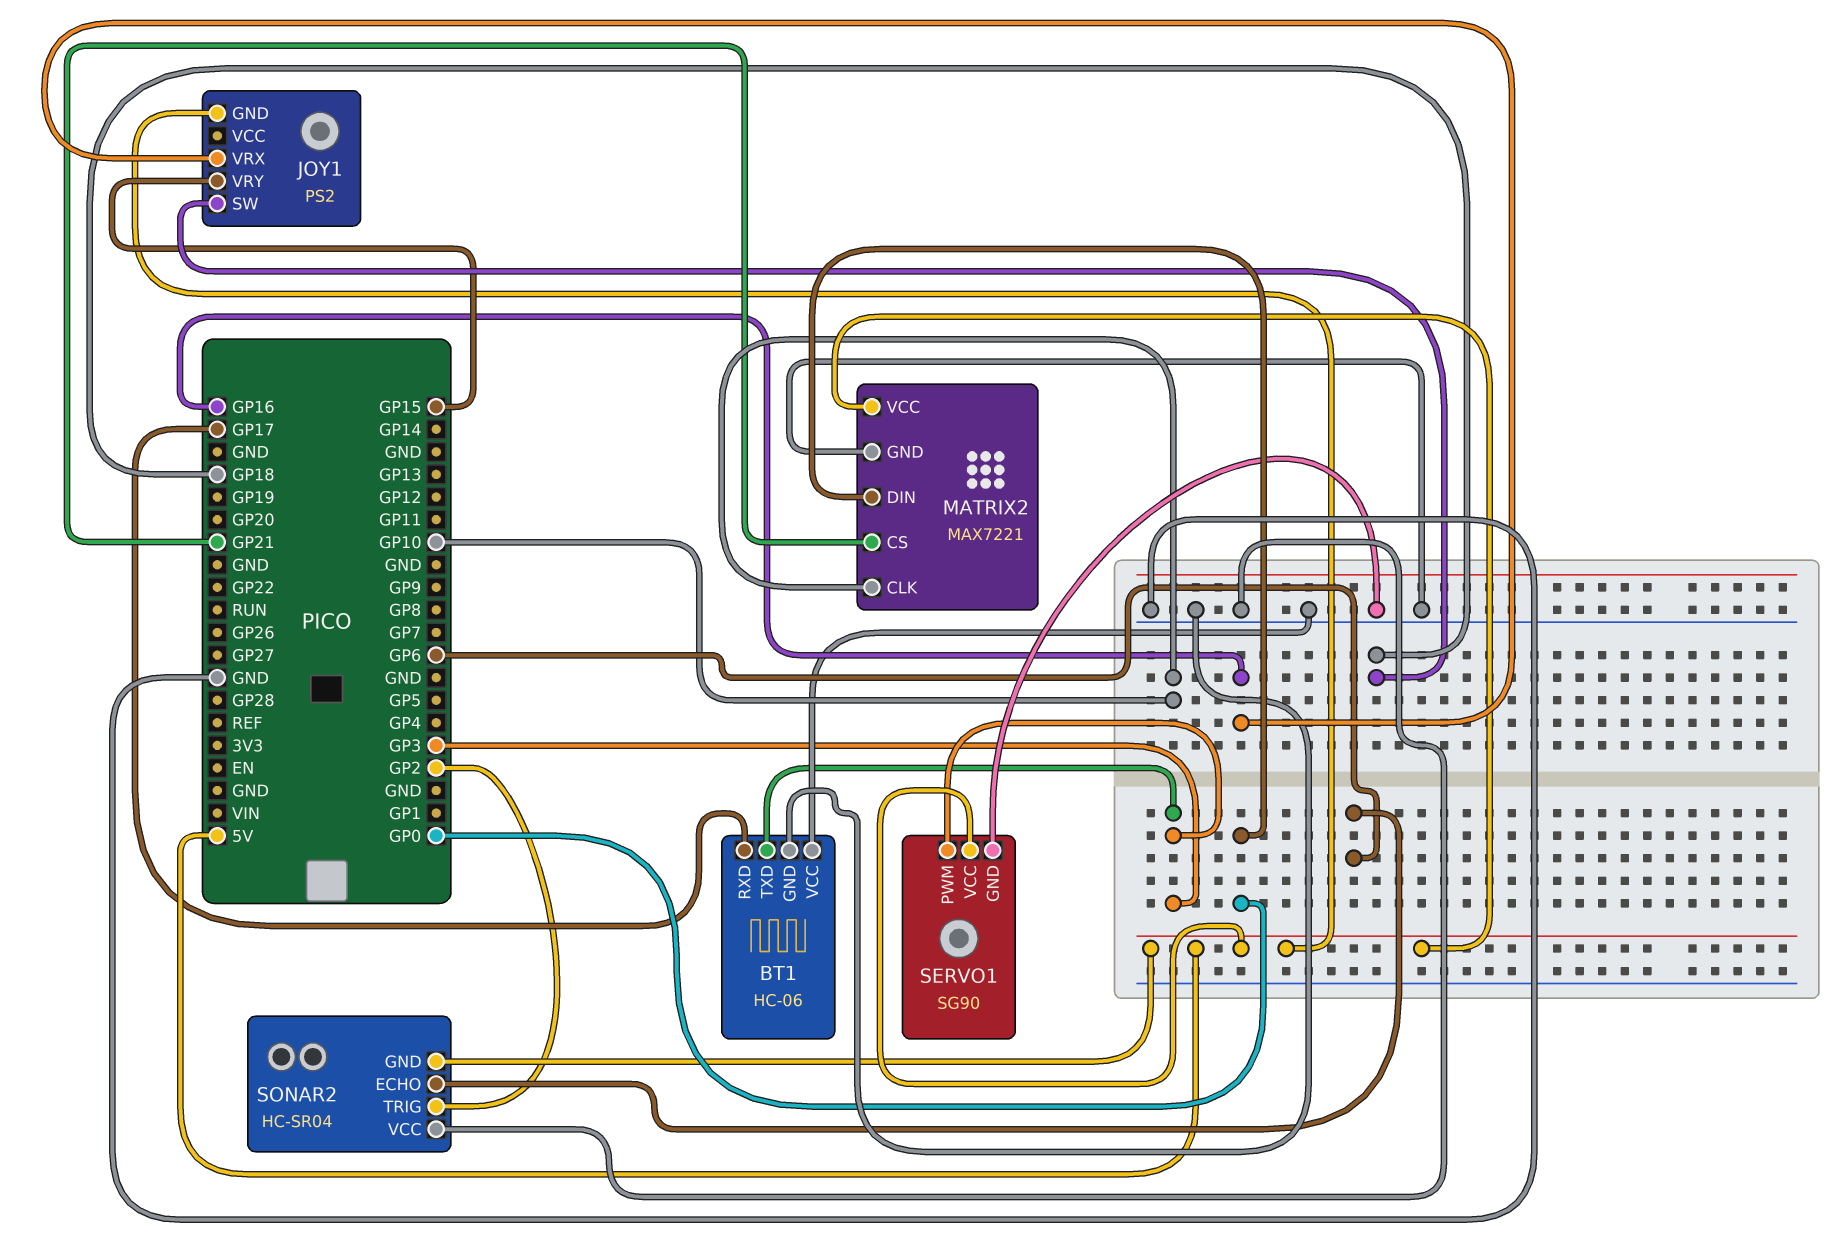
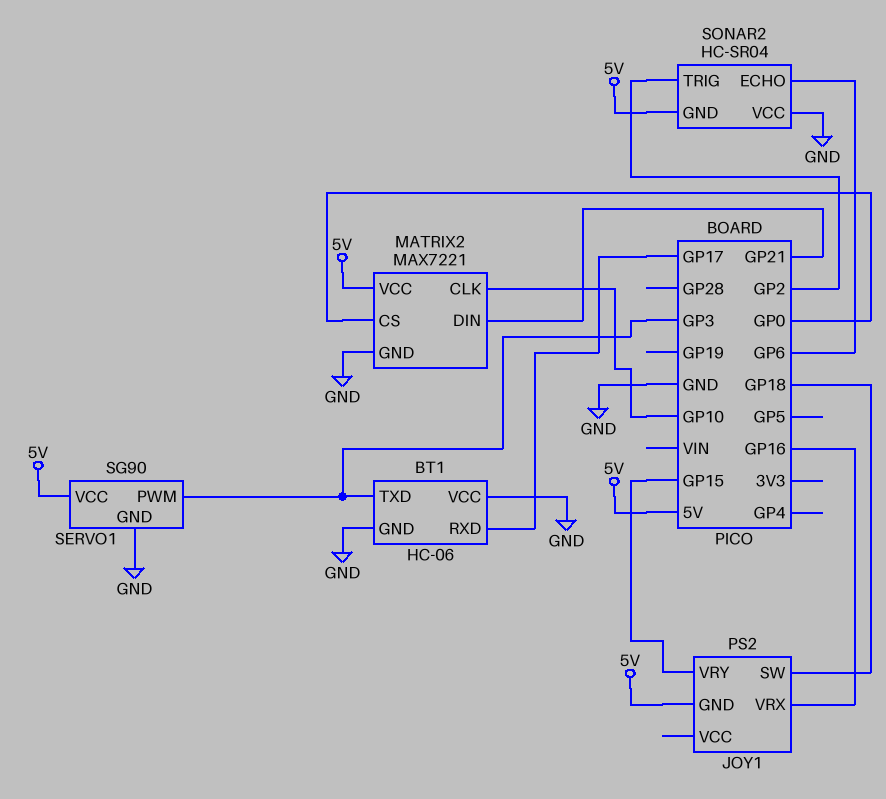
MATRIX2 pin CS: GP21 -> GP0
MATRIX2 pin DIN: GP0 -> GP21

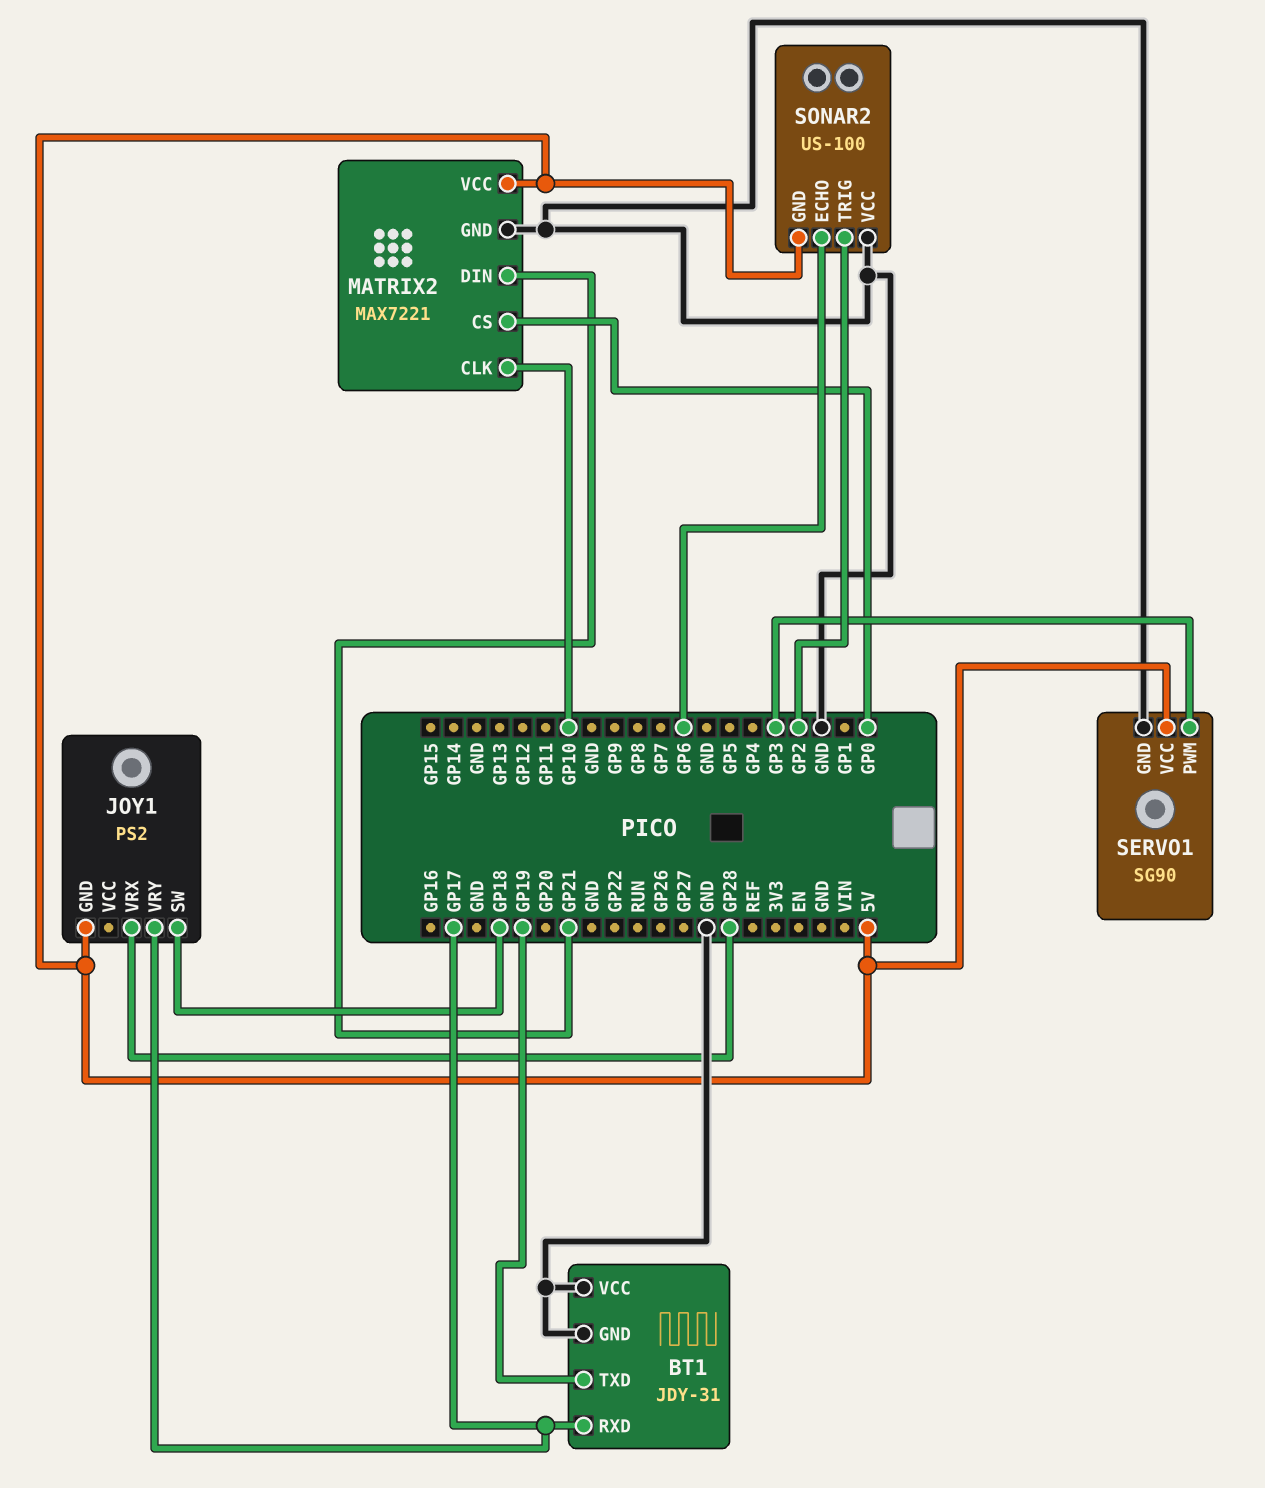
BT1: HC-06 -> JDY-31
BT1 pin TXD: GP3 -> GP19
JOY1 pin VRX: GP16 -> GP28
JOY1 pin VRY: GP15 -> GP17
SONAR2: HC-SR04 -> US-100

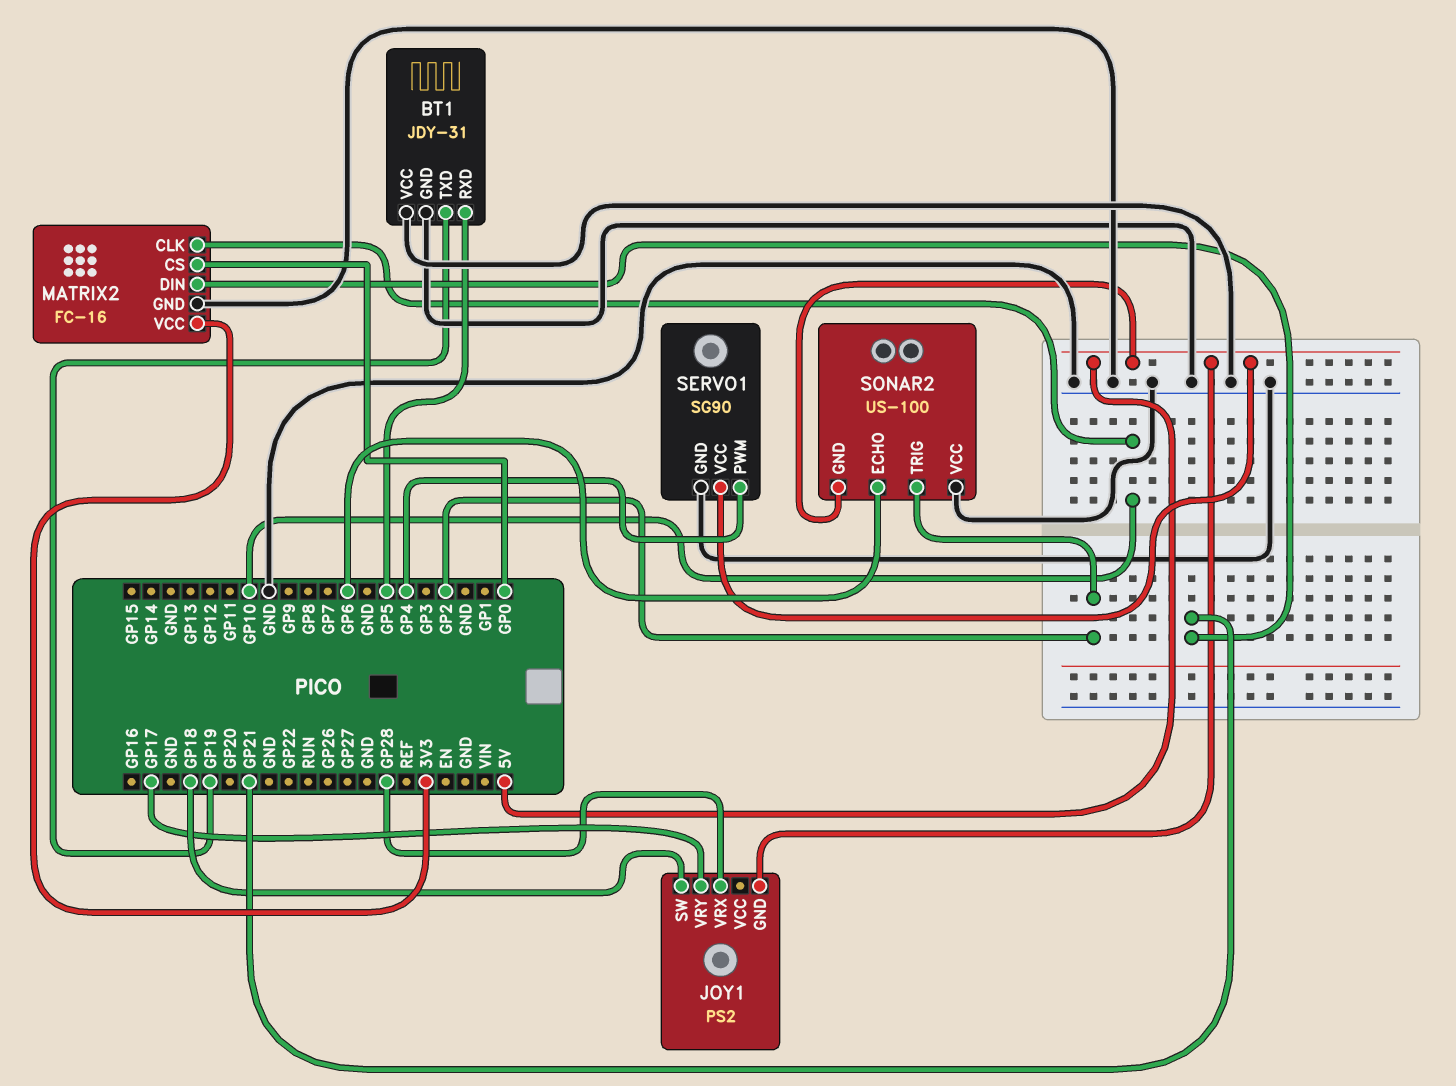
BT1 pin RXD: GP17 -> GP5
MATRIX2: MAX7221 -> FC-16
MATRIX2 pin VCC: 5V -> 3V3
SERVO1 pin PWM: GP3 -> GP4

